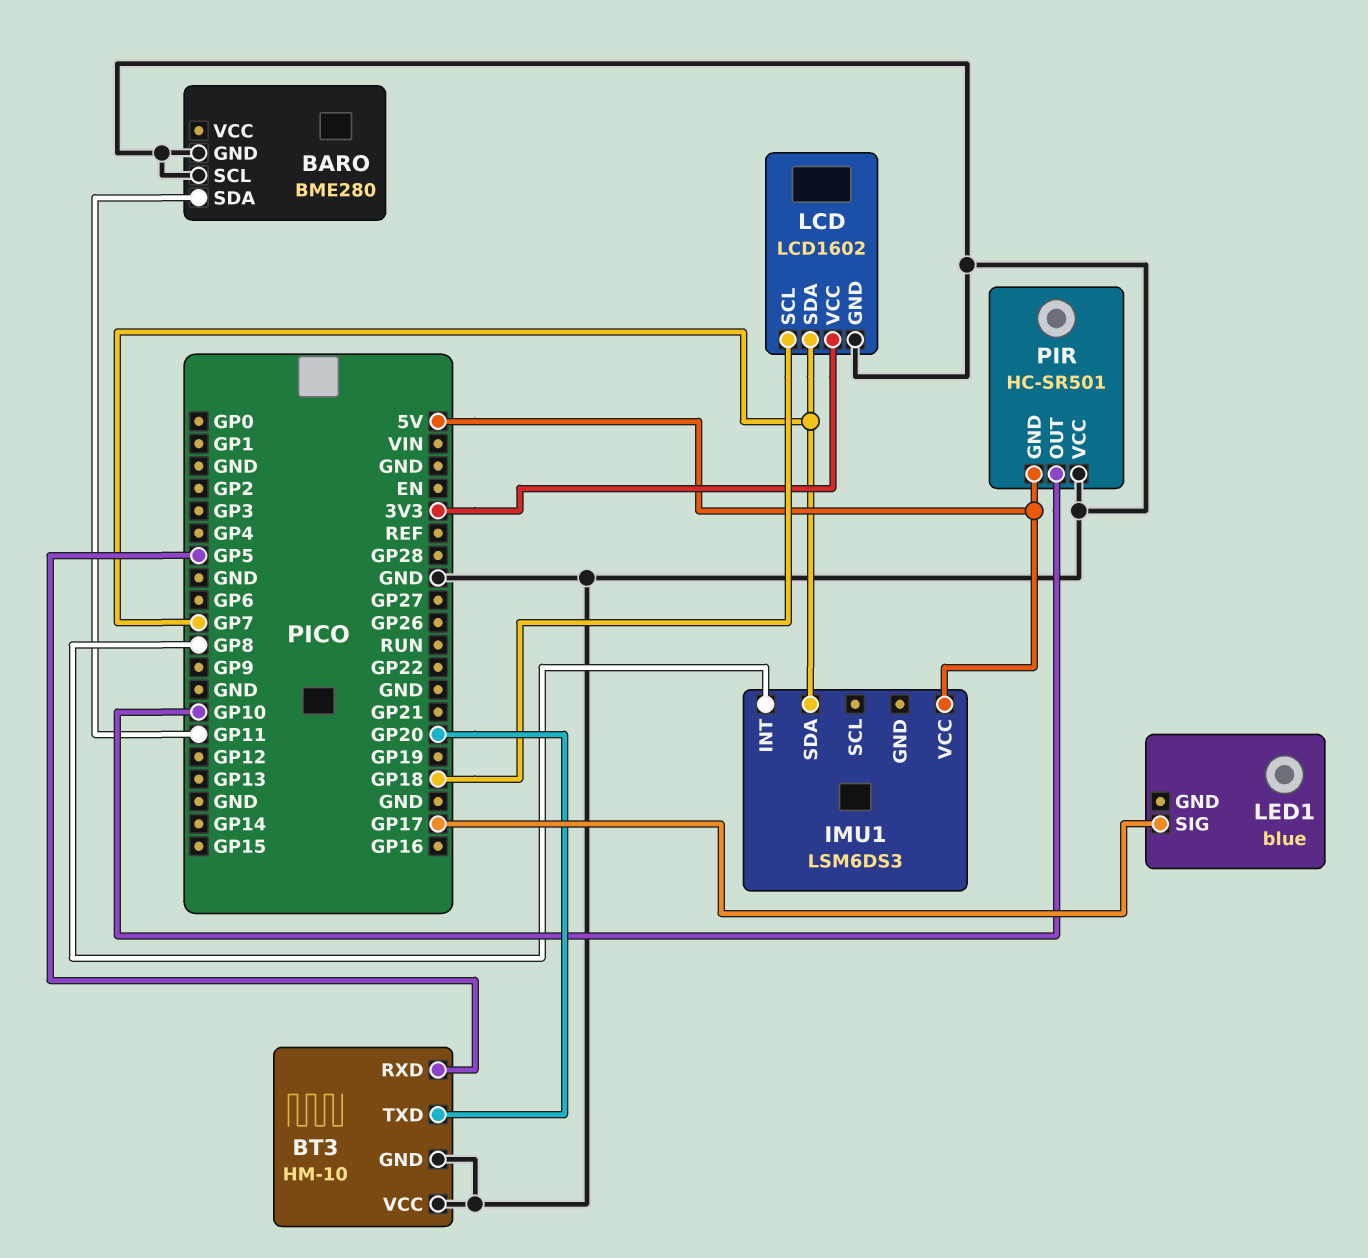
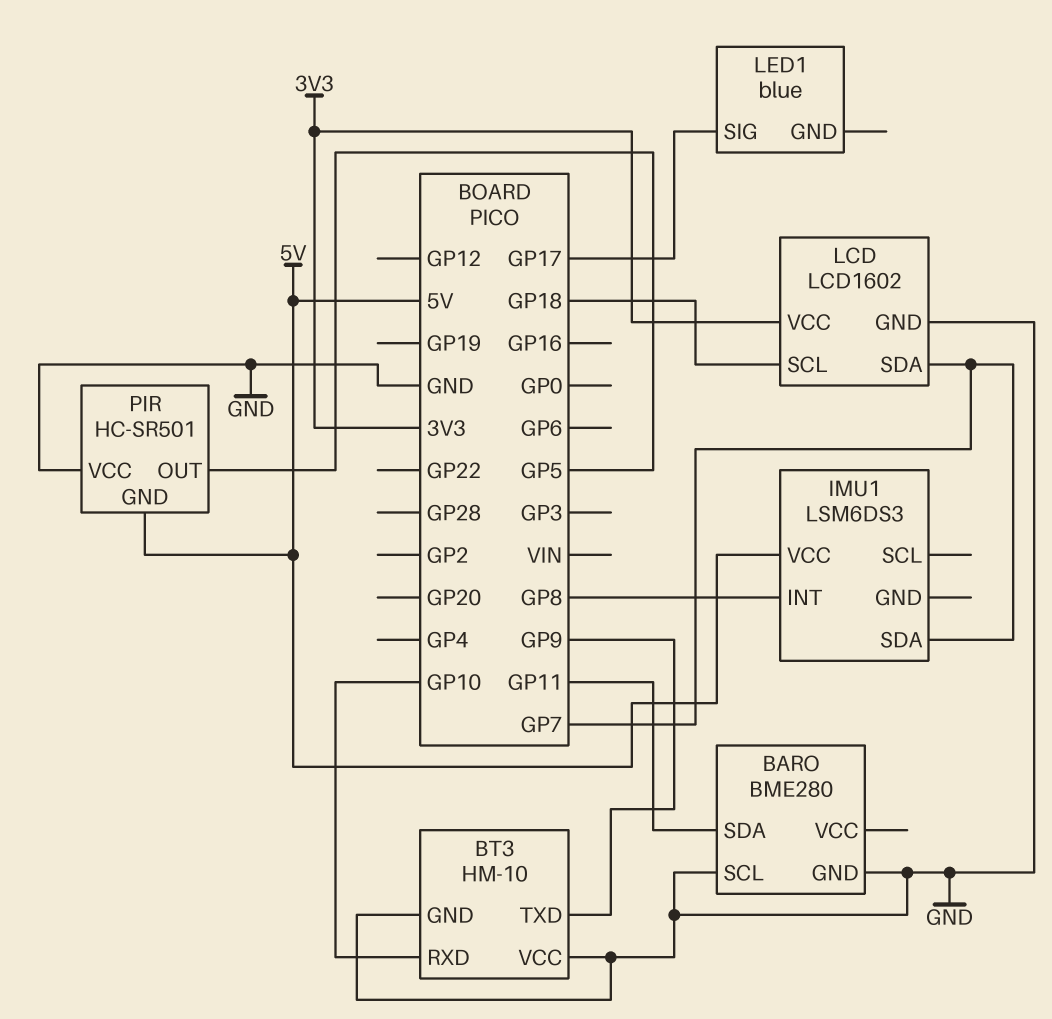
BT3 pin RXD: GP5 -> GP10
BT3 pin TXD: GP20 -> GP9
PIR pin OUT: GP10 -> GP5

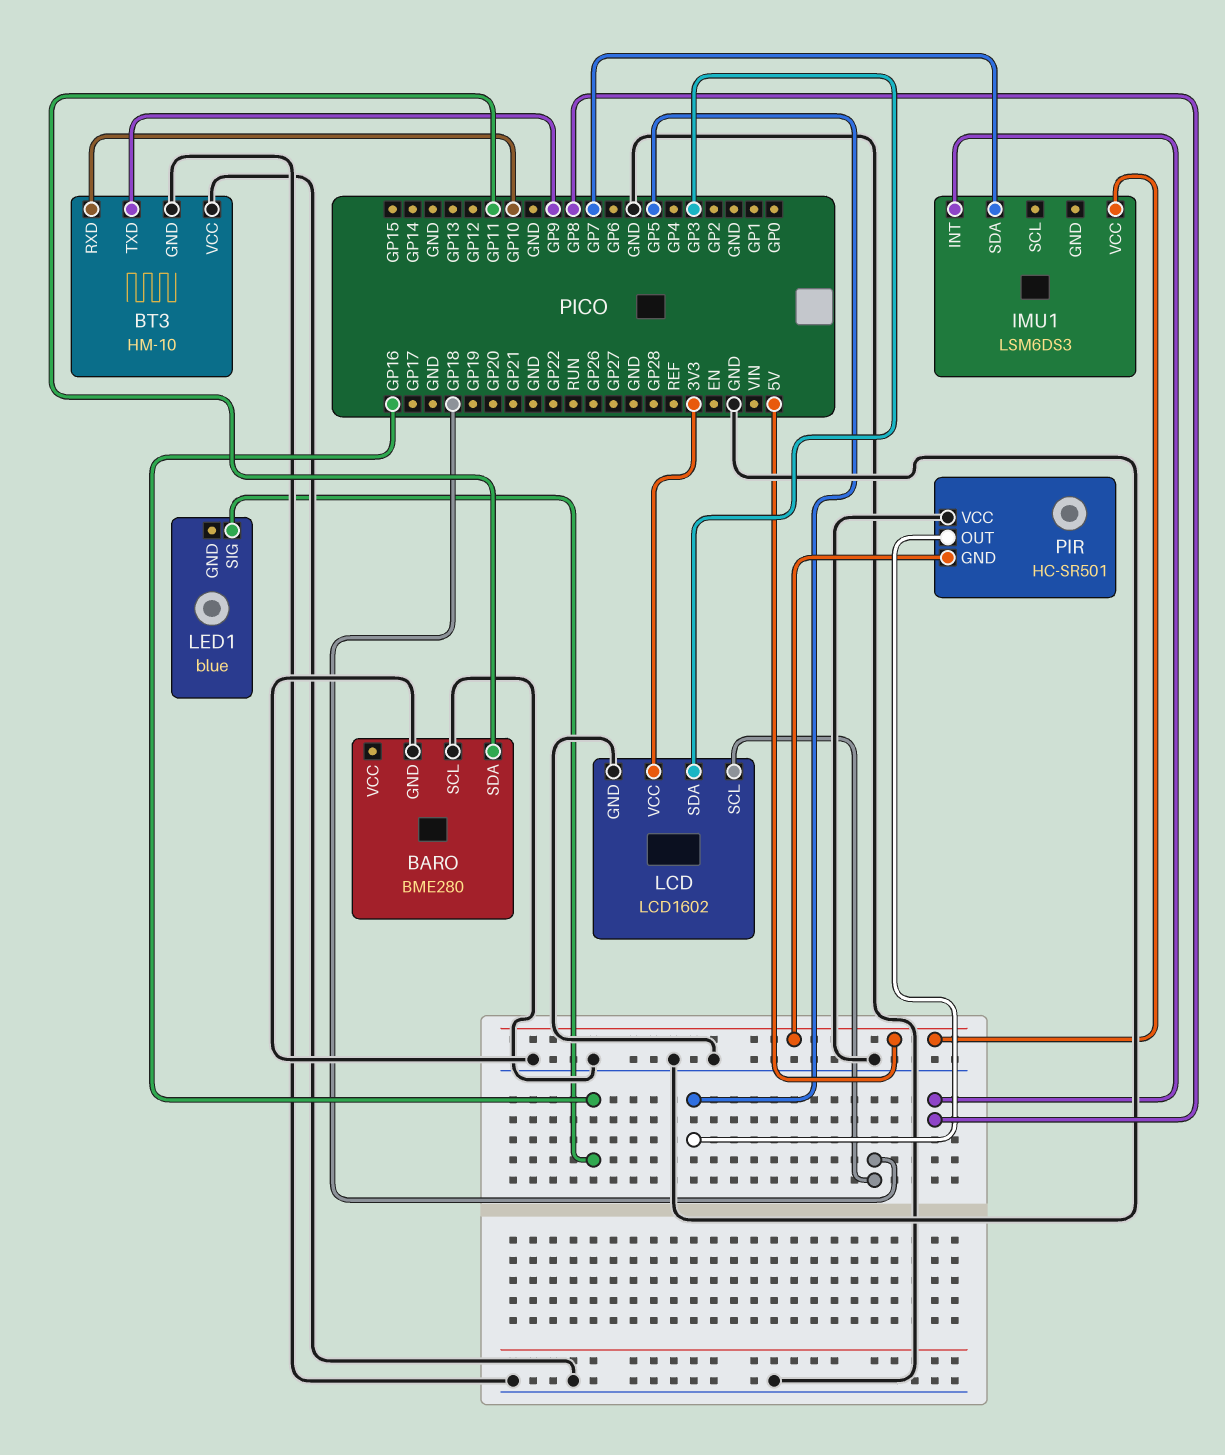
LCD pin SDA: GP7 -> GP3
LED1 pin SIG: GP17 -> GP16

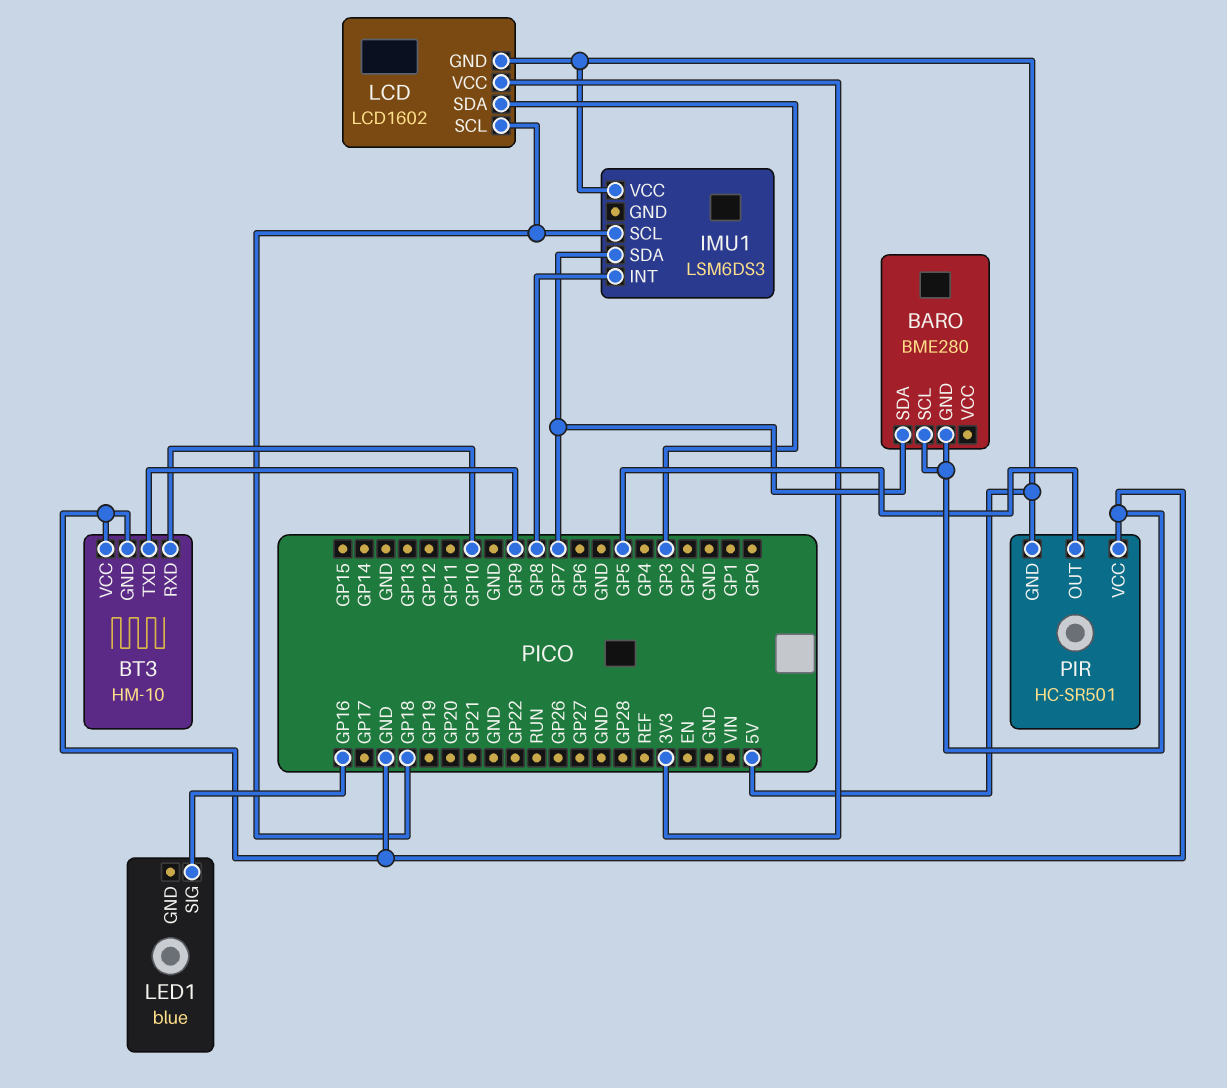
BARO pin SDA: GP11 -> GP7
IMU1 pin SCL: none -> GP18
LCD pin GND: GND -> 5V

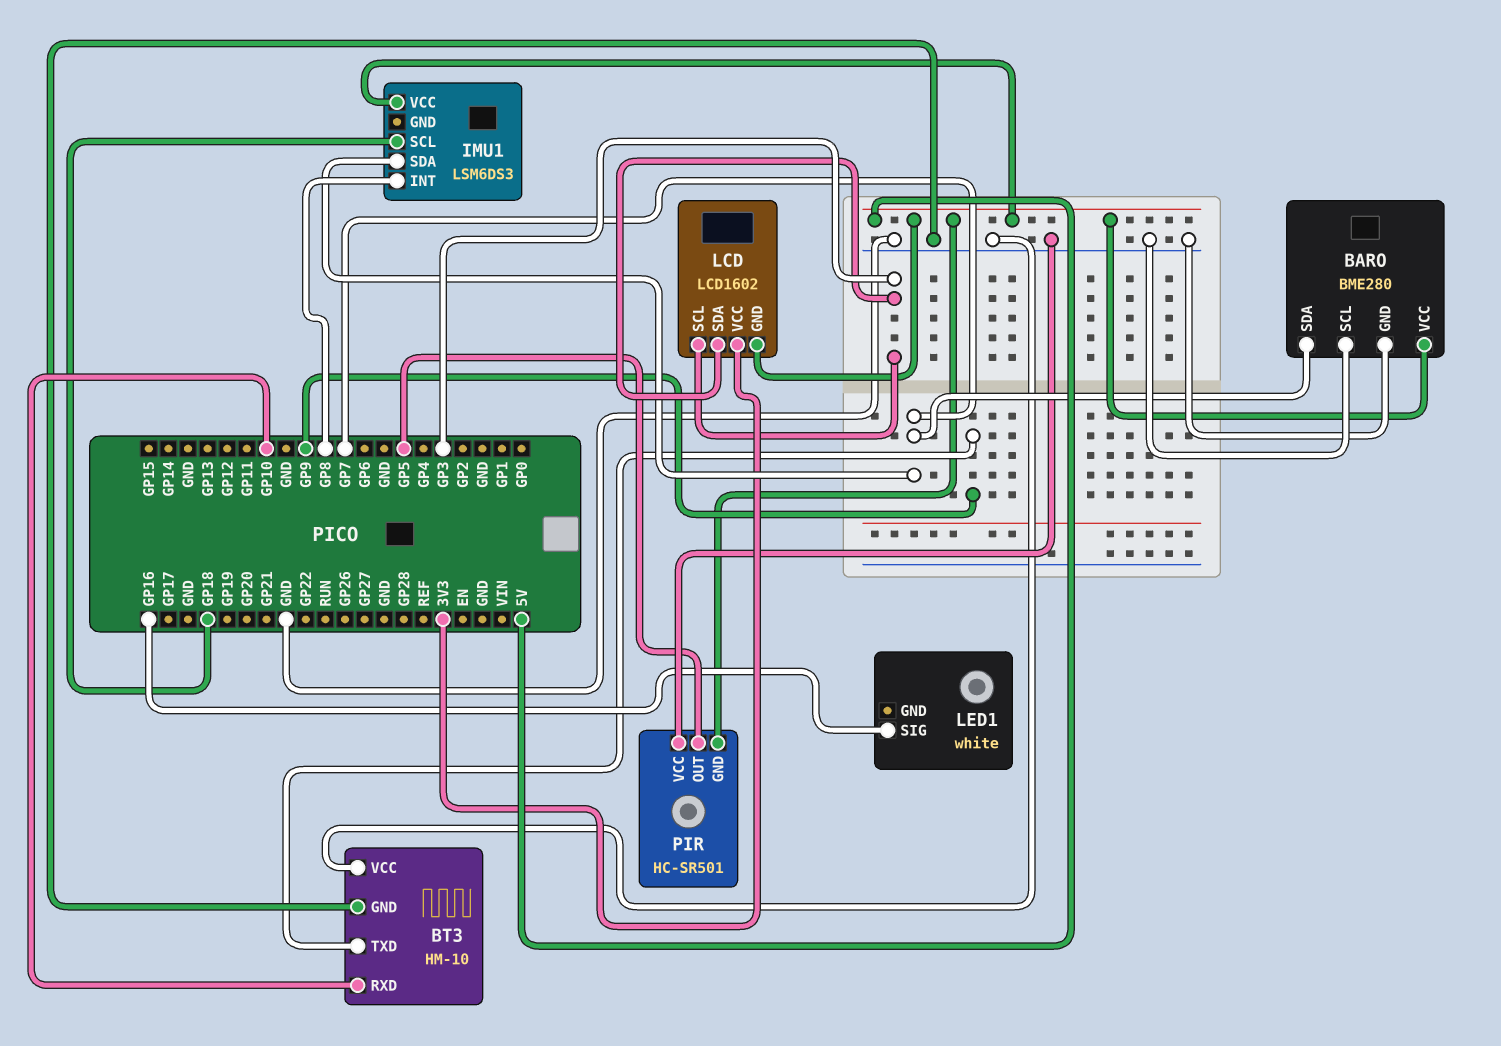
BARO pin VCC: none -> 5V
LCD pin SCL: GP18 -> GP3
LED1: blue -> white

